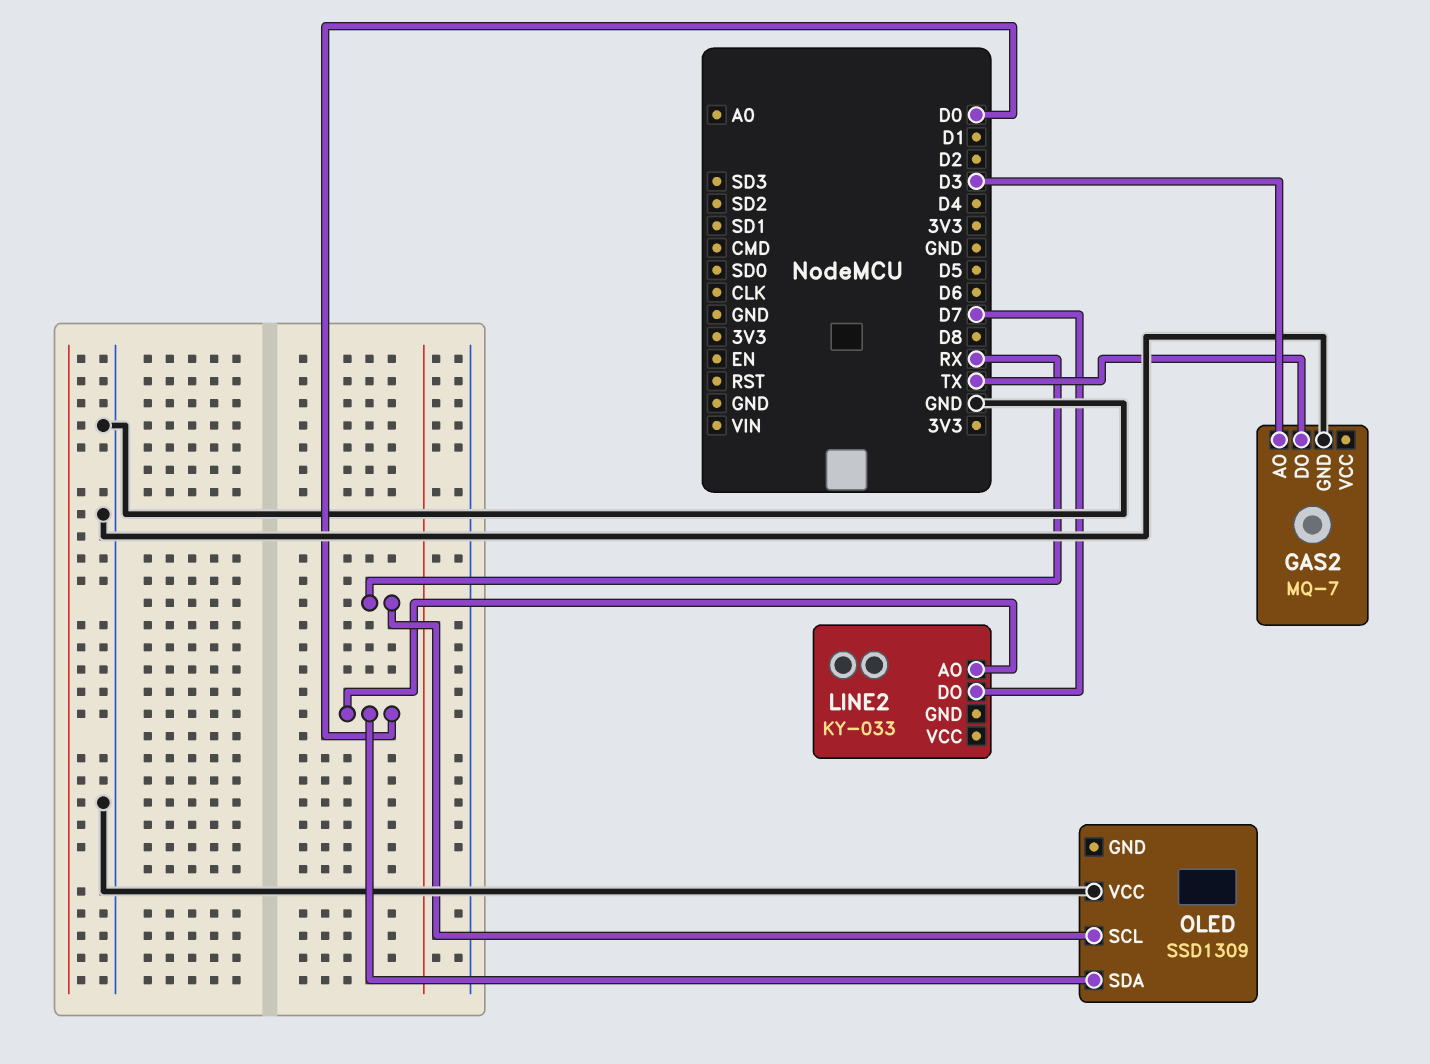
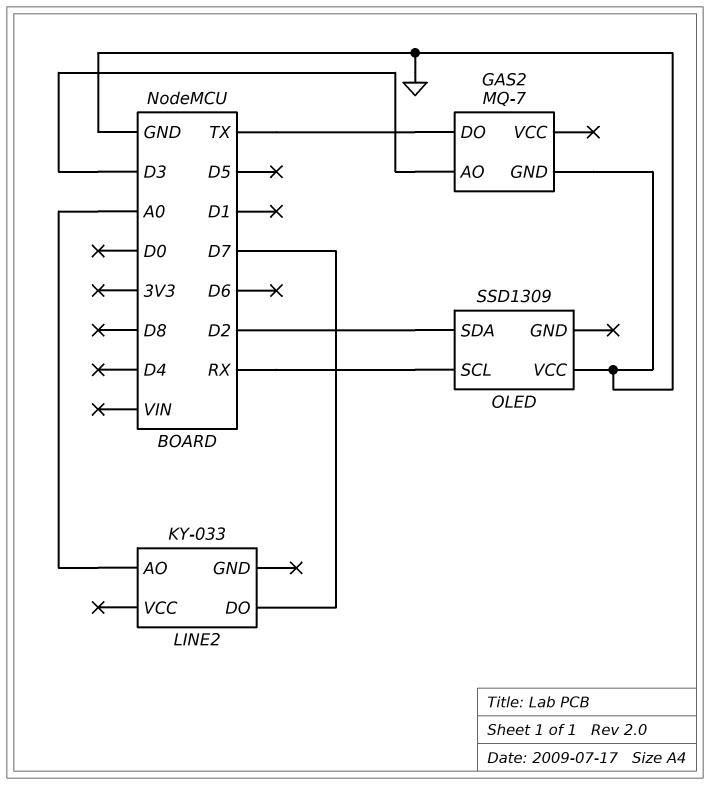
LINE2 pin AO: D0 -> A0
OLED pin SDA: D0 -> D2

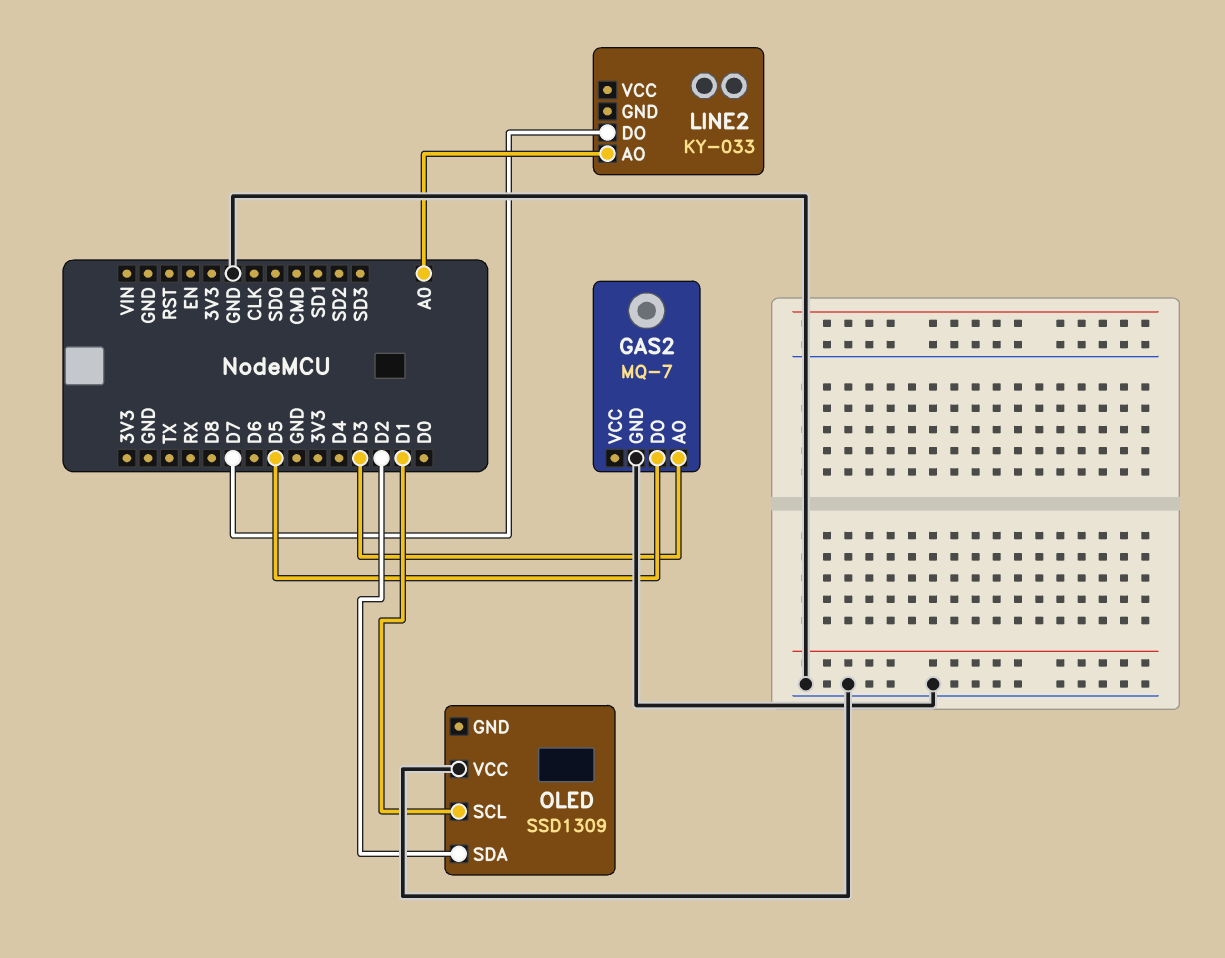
GAS2 pin DO: TX -> D5
OLED pin SCL: RX -> D1

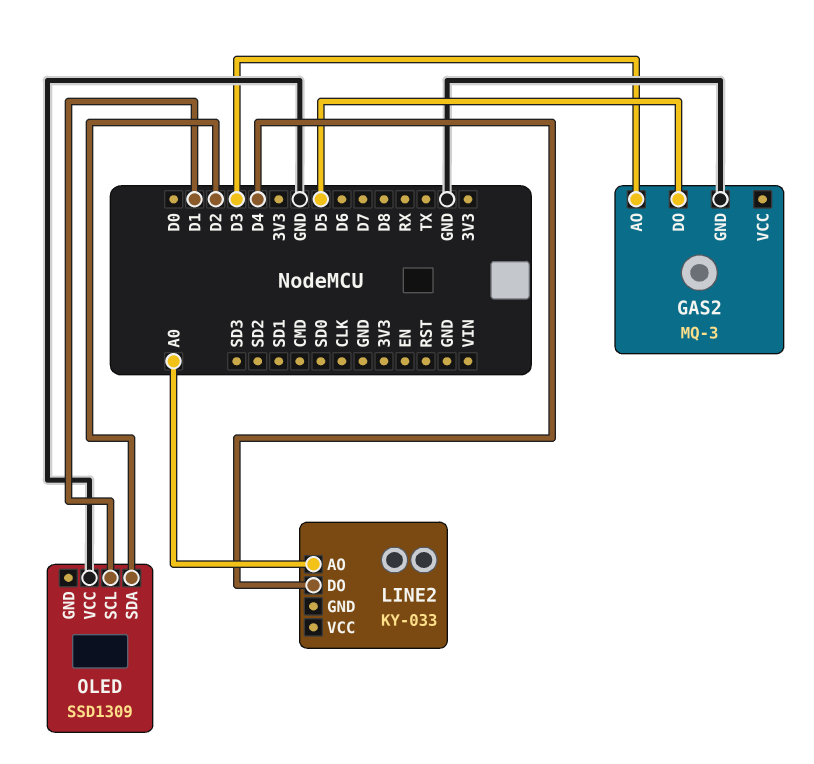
GAS2: MQ-7 -> MQ-3
LINE2 pin DO: D7 -> D4

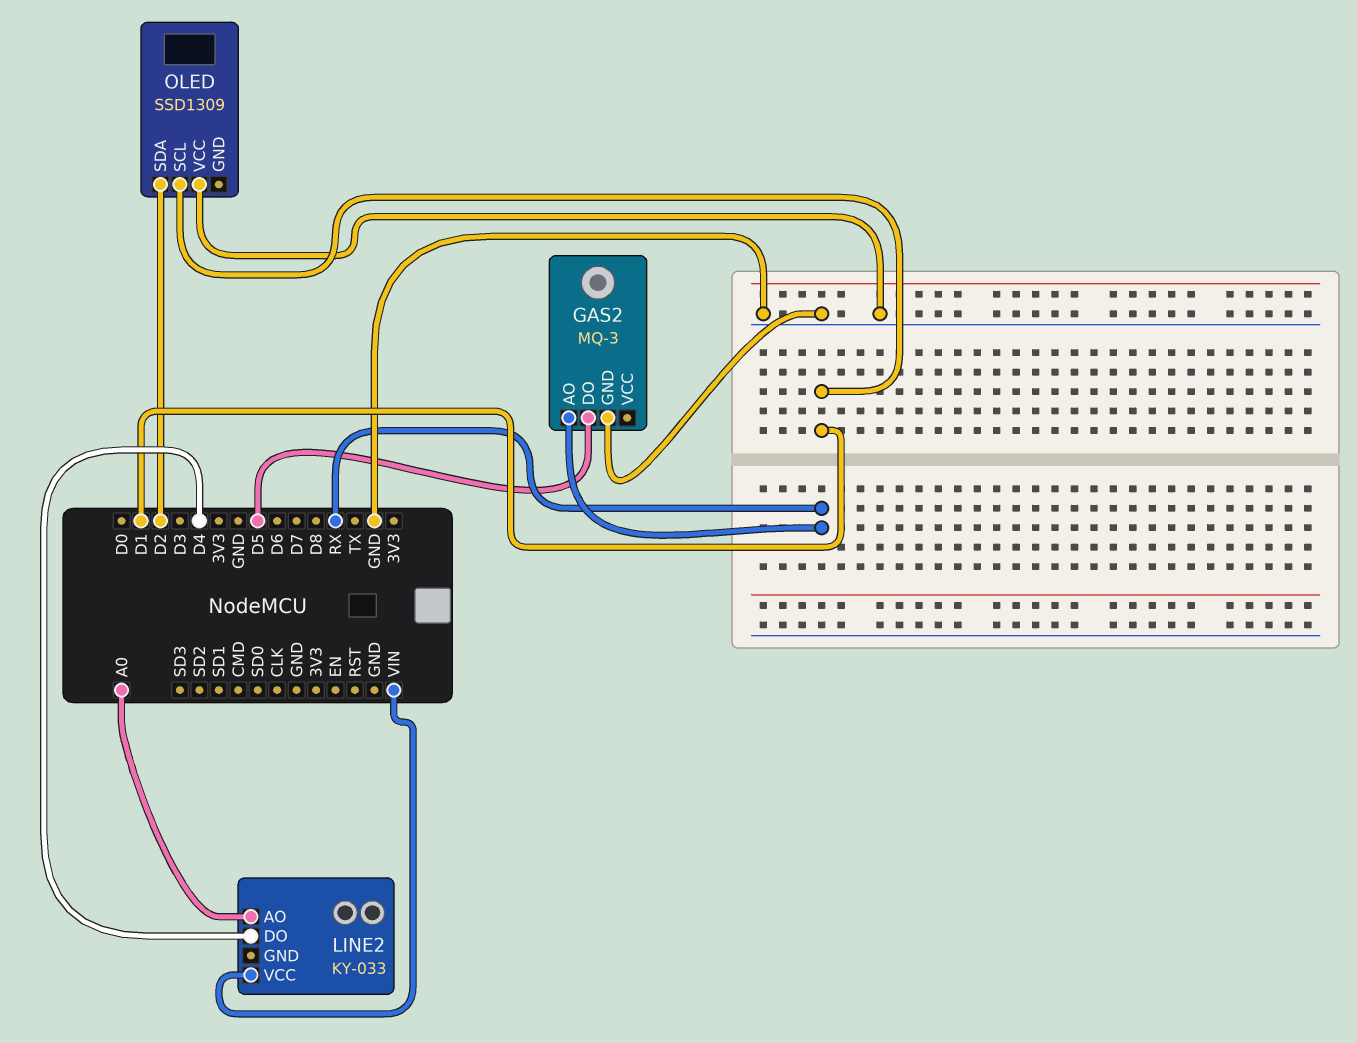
GAS2 pin AO: D3 -> RX
LINE2 pin VCC: none -> VIN

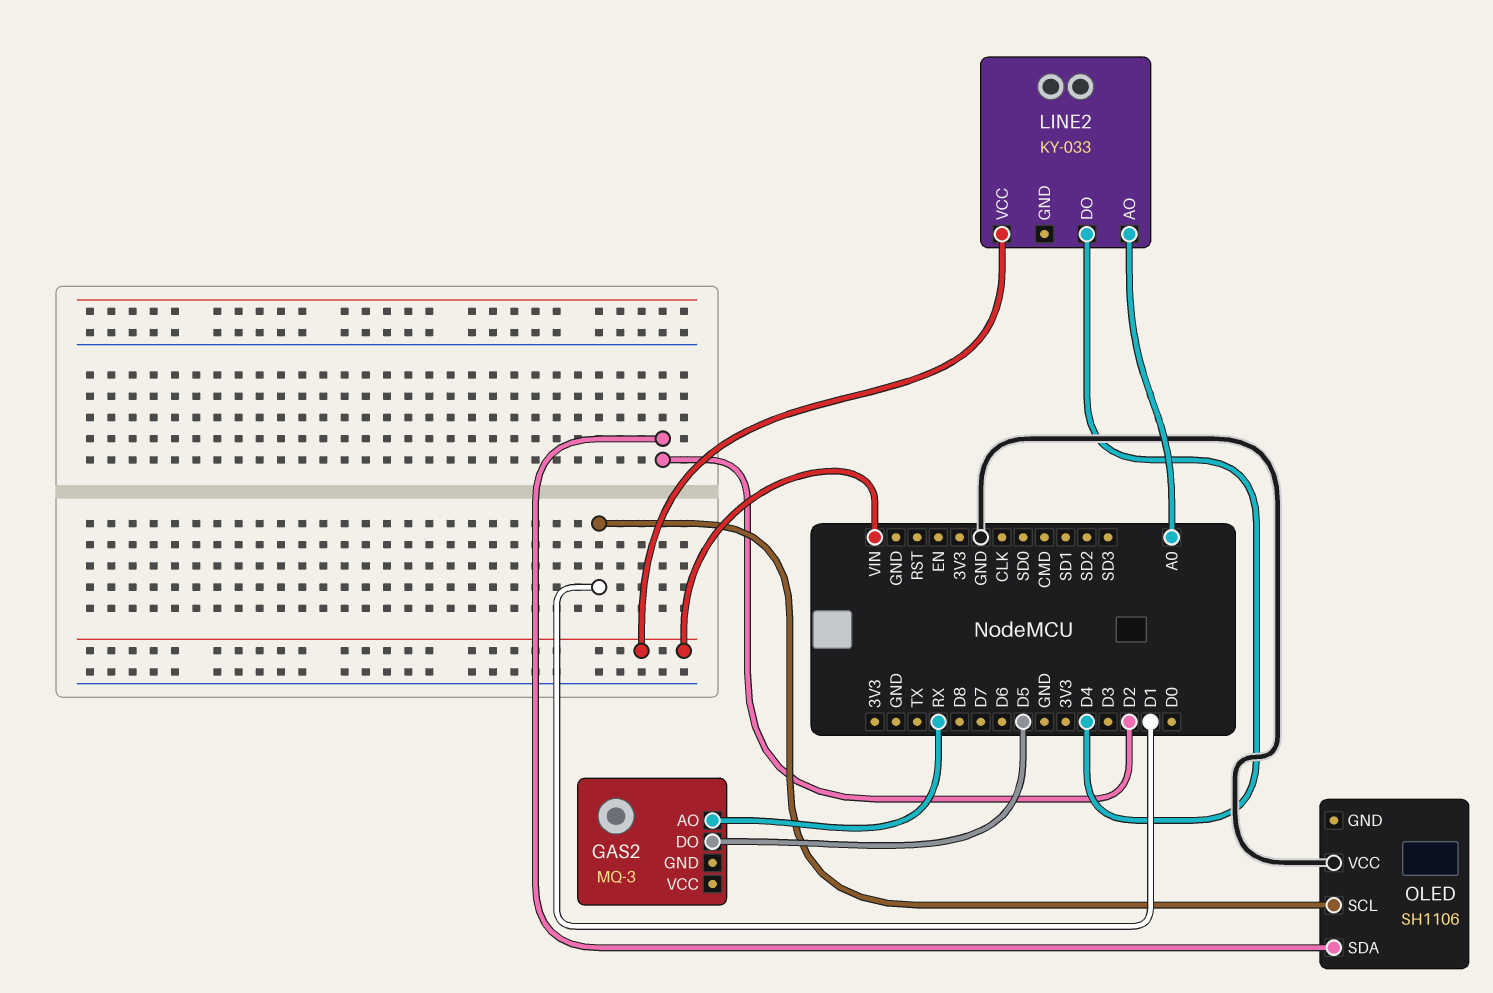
GAS2 pin GND: GND -> none
OLED: SSD1309 -> SH1106

